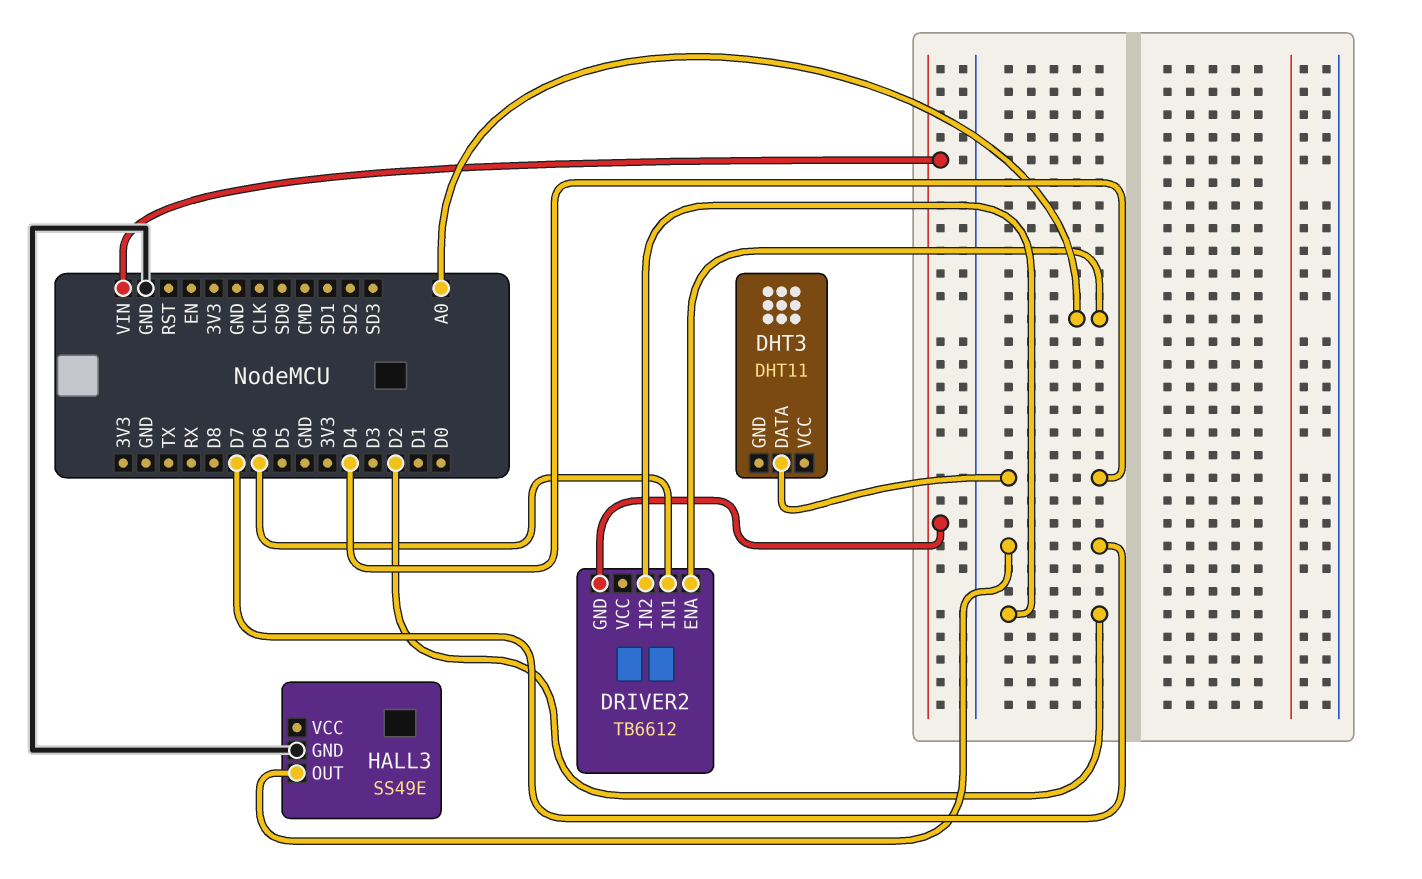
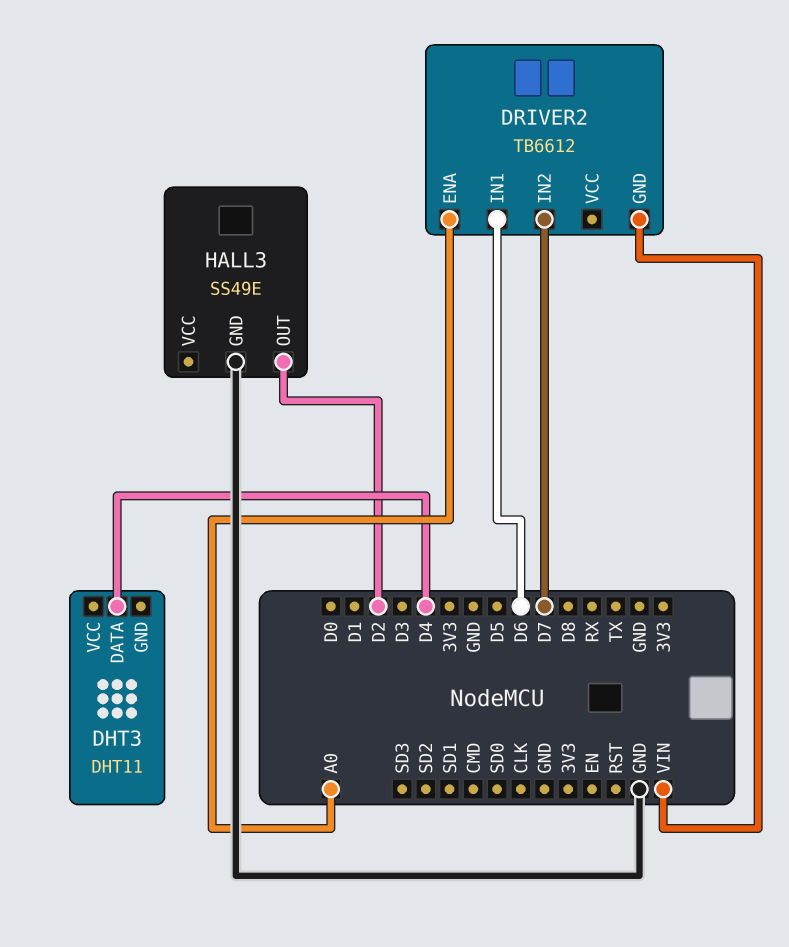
DRIVER2 pin IN2: D2 -> D7
HALL3 pin OUT: D7 -> D2

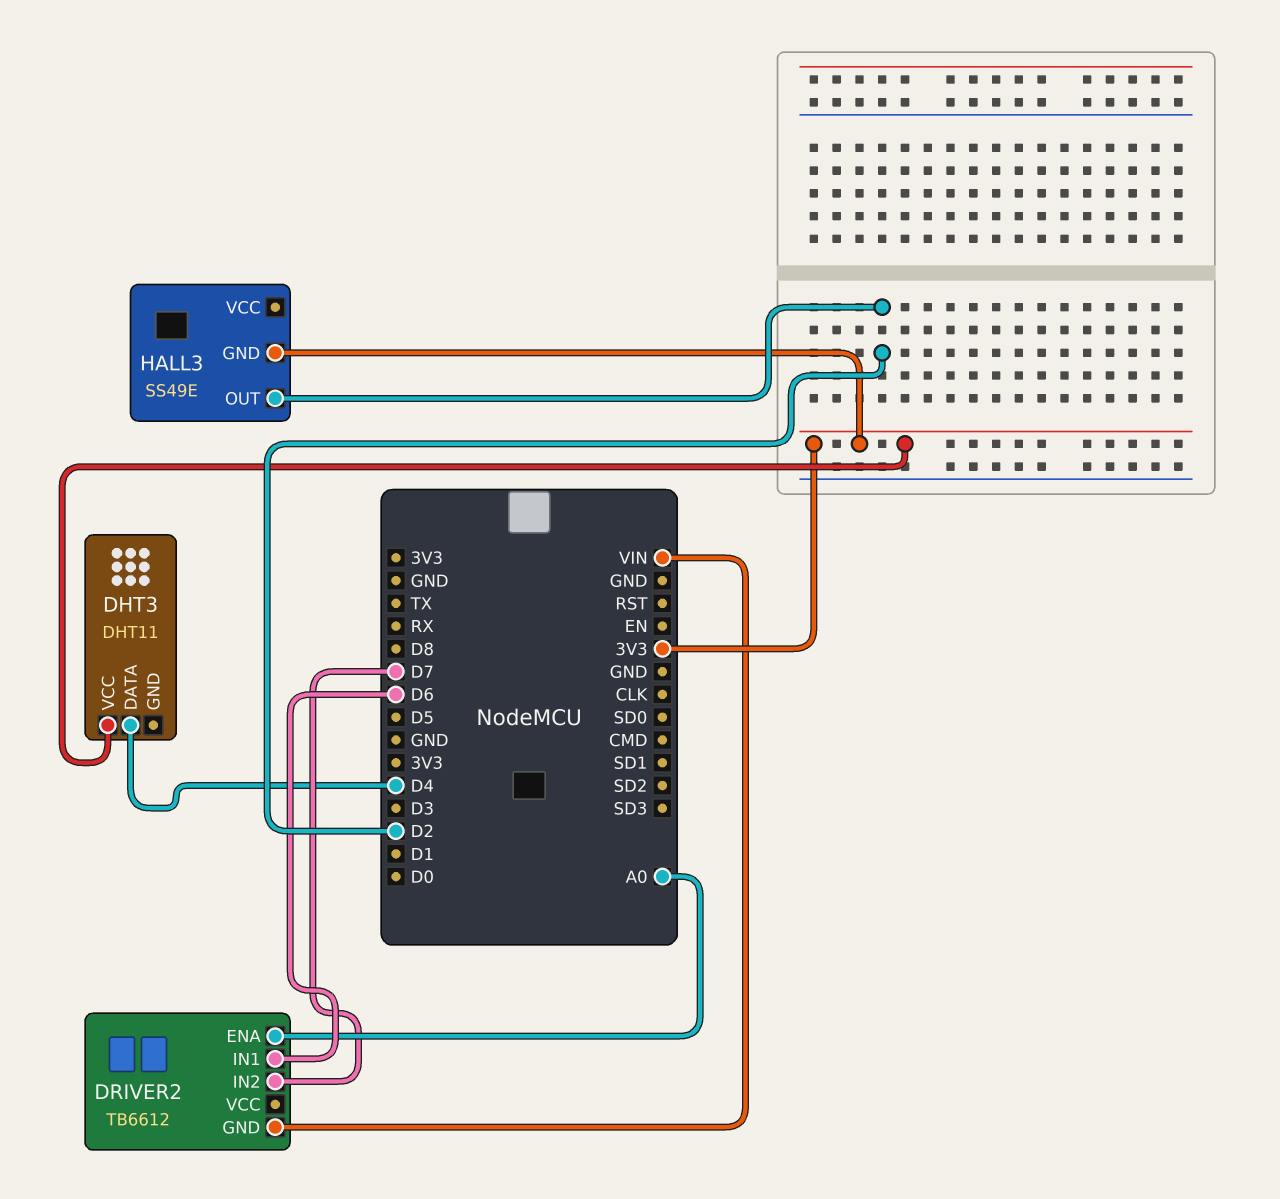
DHT3 pin VCC: none -> 3V3
HALL3 pin GND: GND -> 3V3

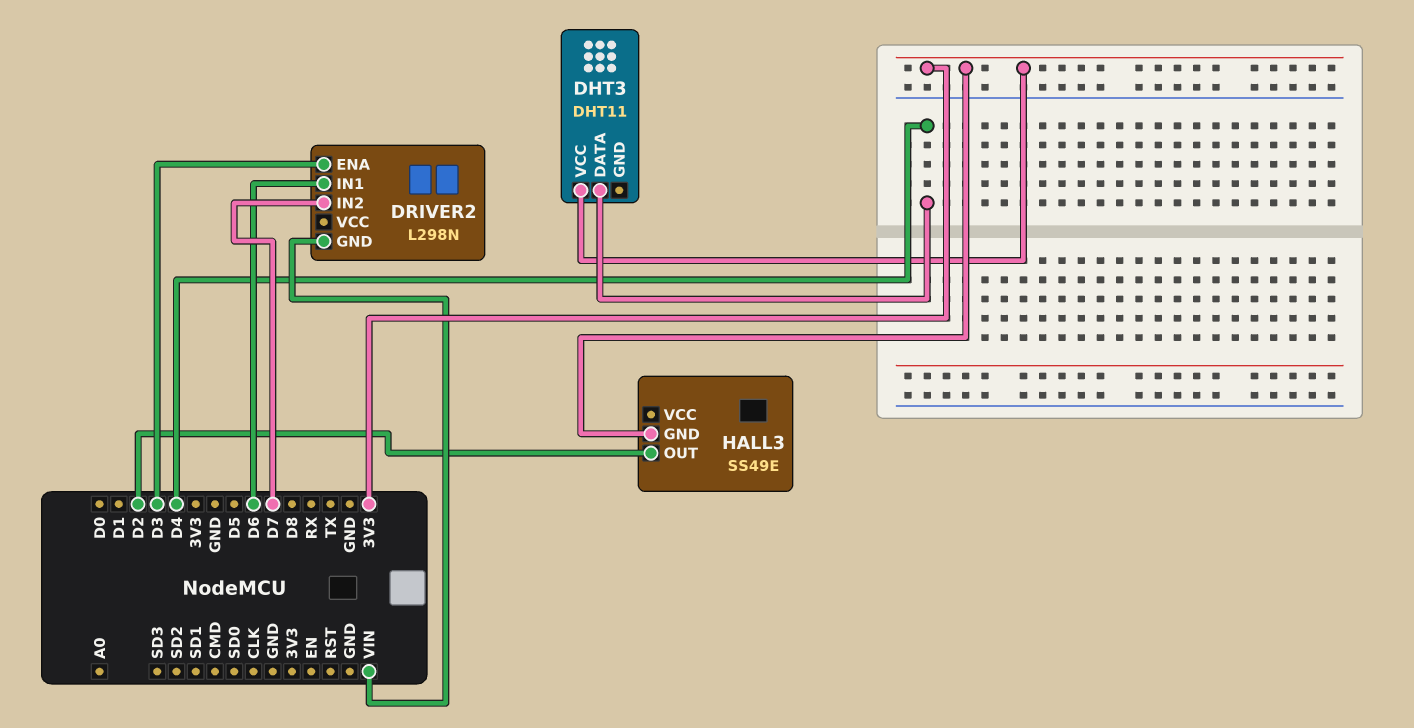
DRIVER2: TB6612 -> L298N
DRIVER2 pin ENA: A0 -> D3

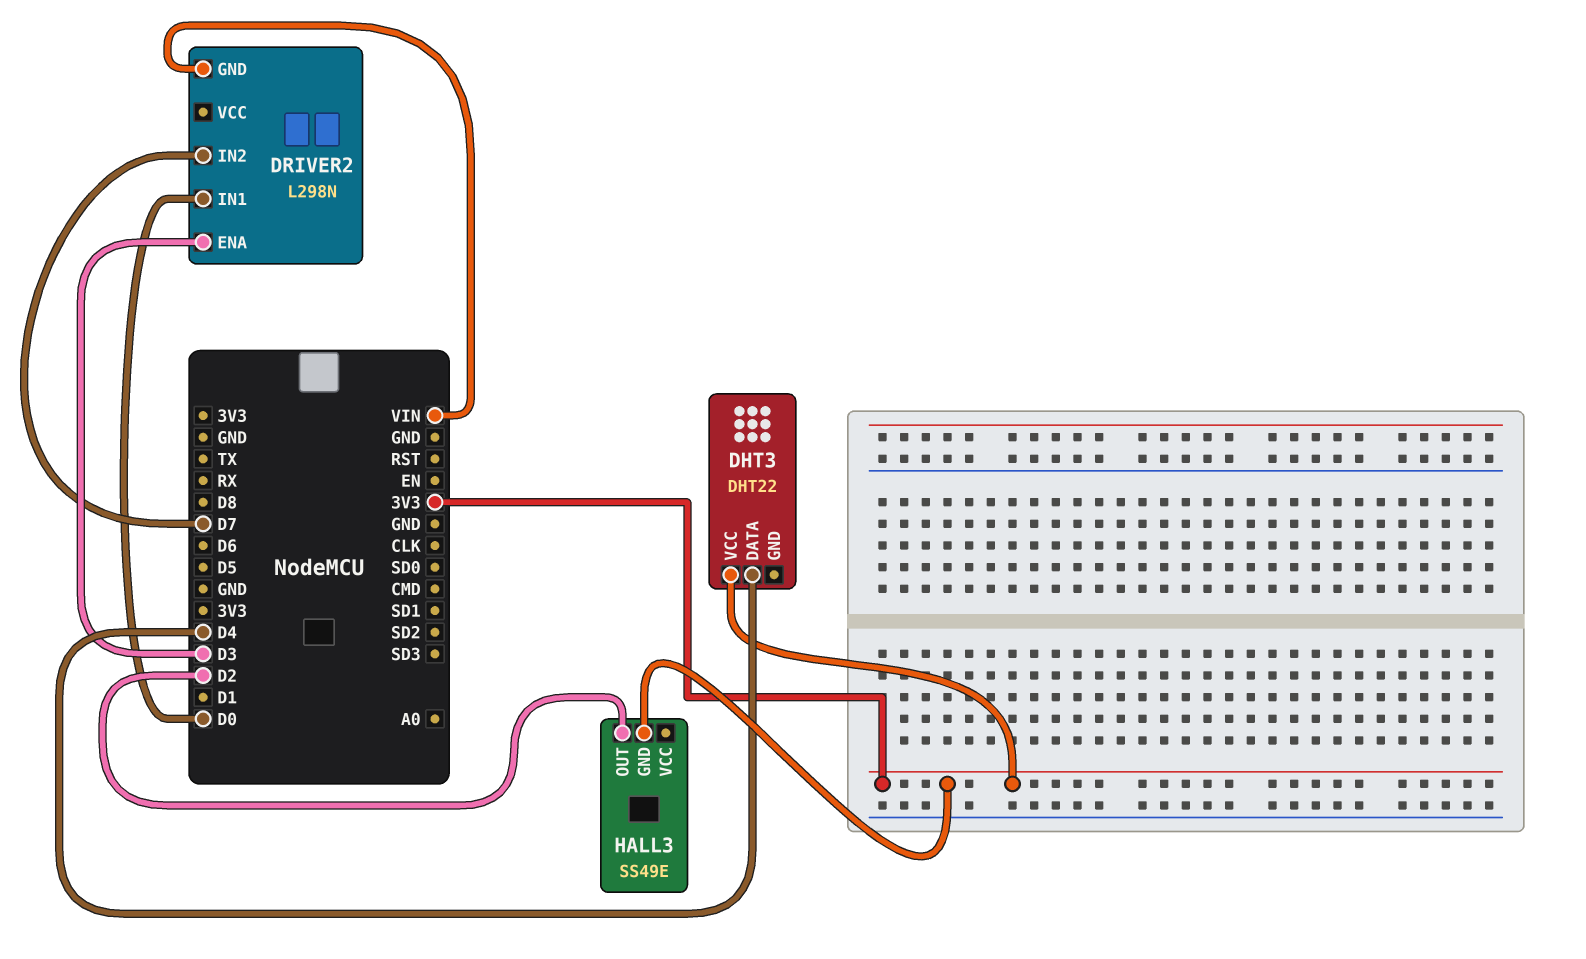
DHT3: DHT11 -> DHT22
DRIVER2 pin IN1: D6 -> D0

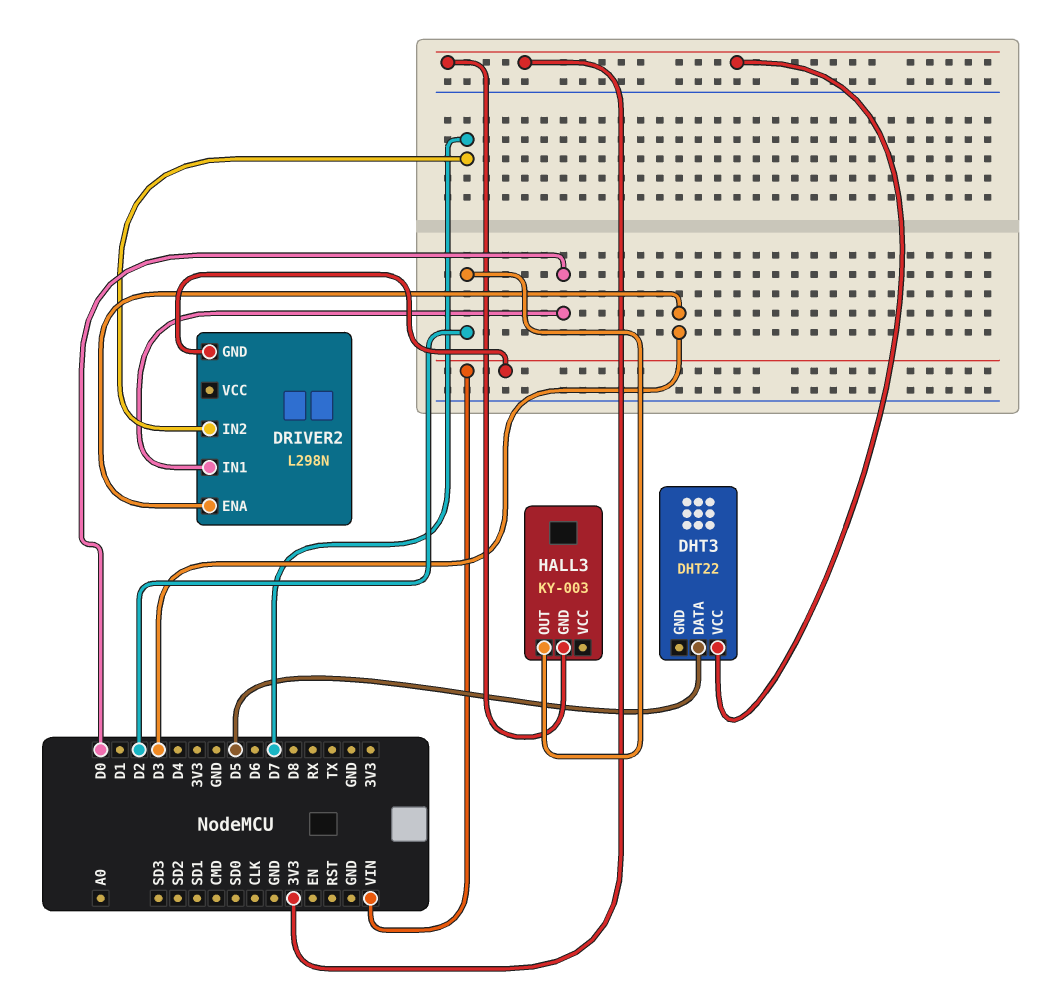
DHT3 pin DATA: D4 -> D5
HALL3: SS49E -> KY-003

